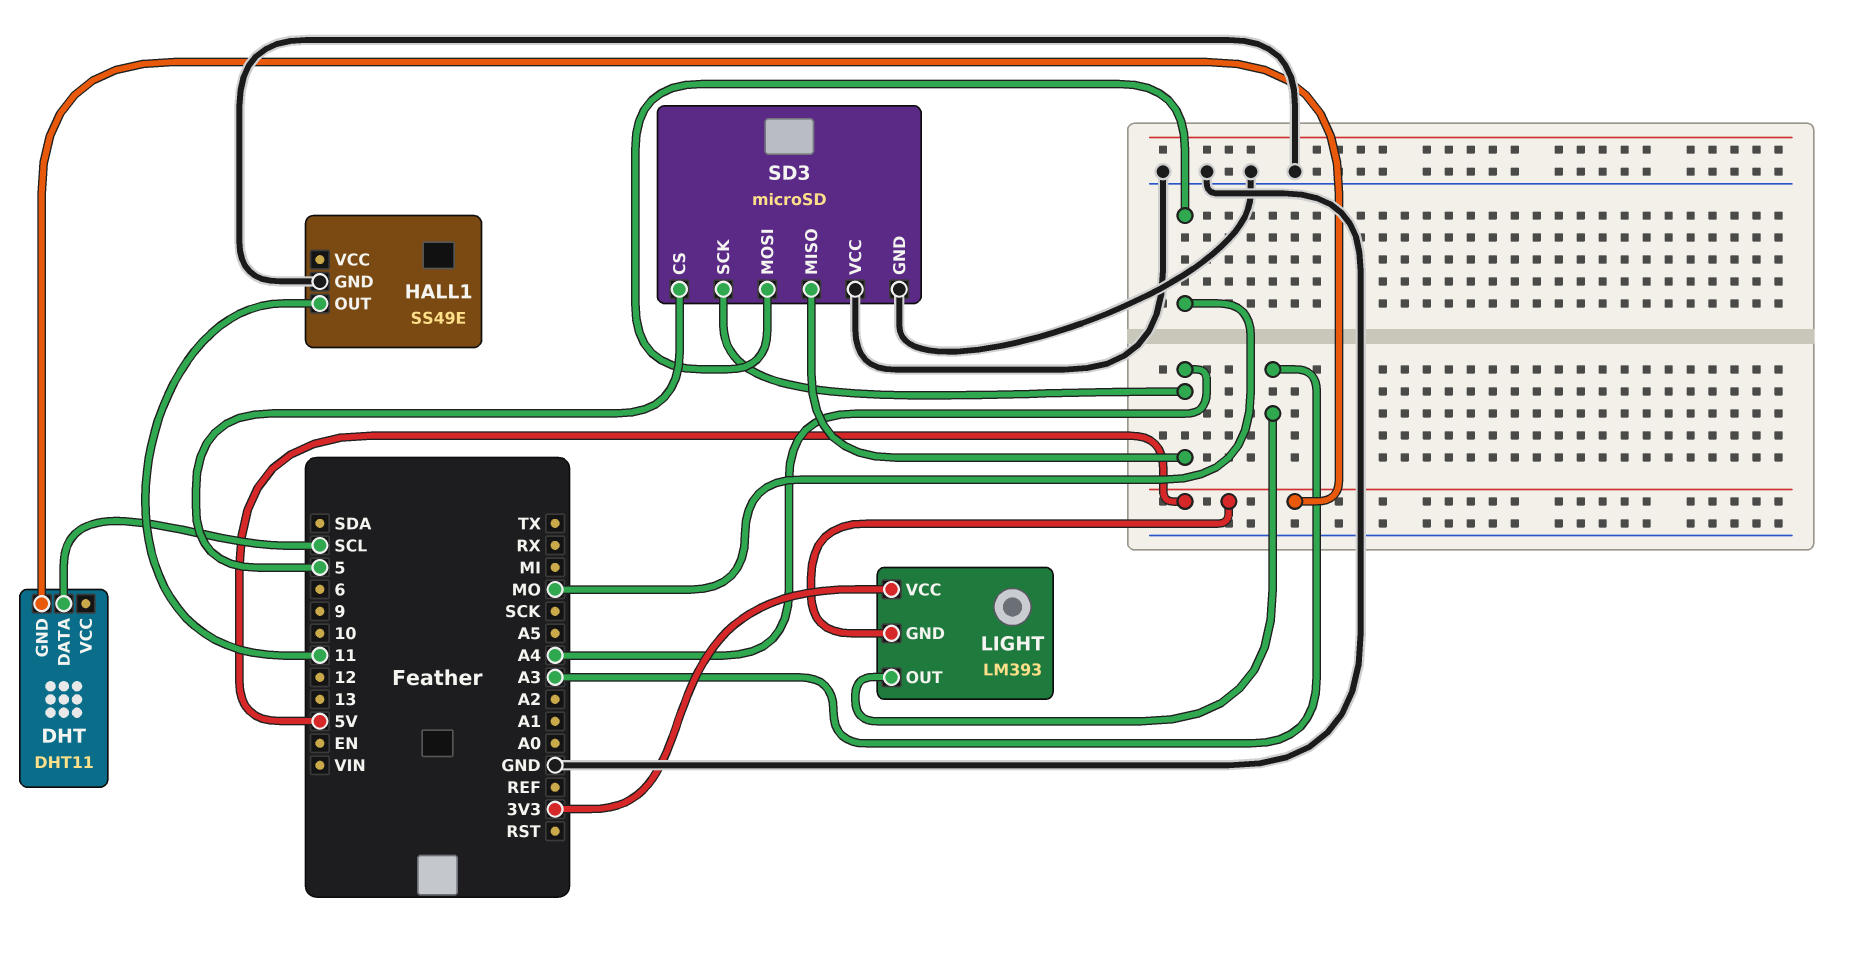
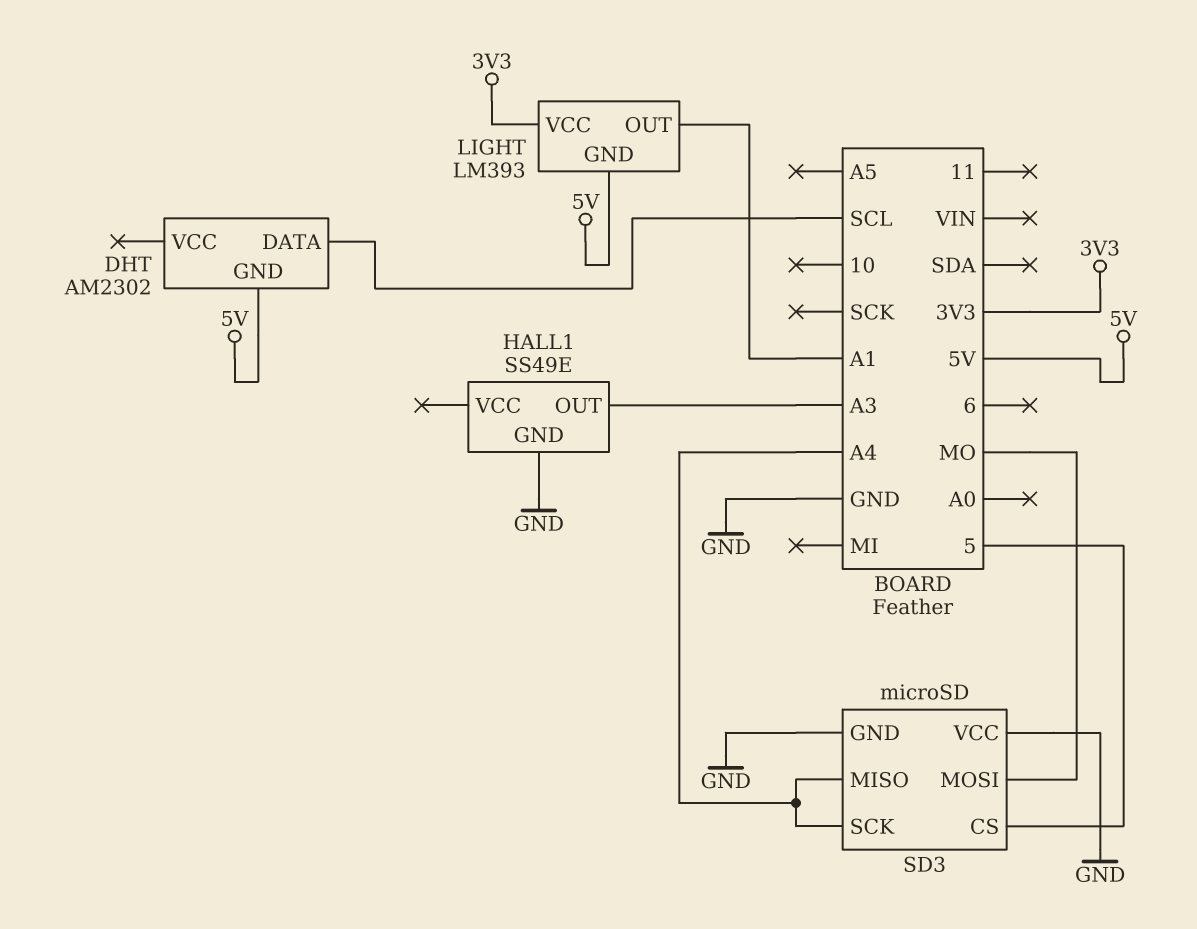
DHT: DHT11 -> AM2302
HALL1 pin OUT: 11 -> A3
LIGHT pin OUT: A3 -> A1

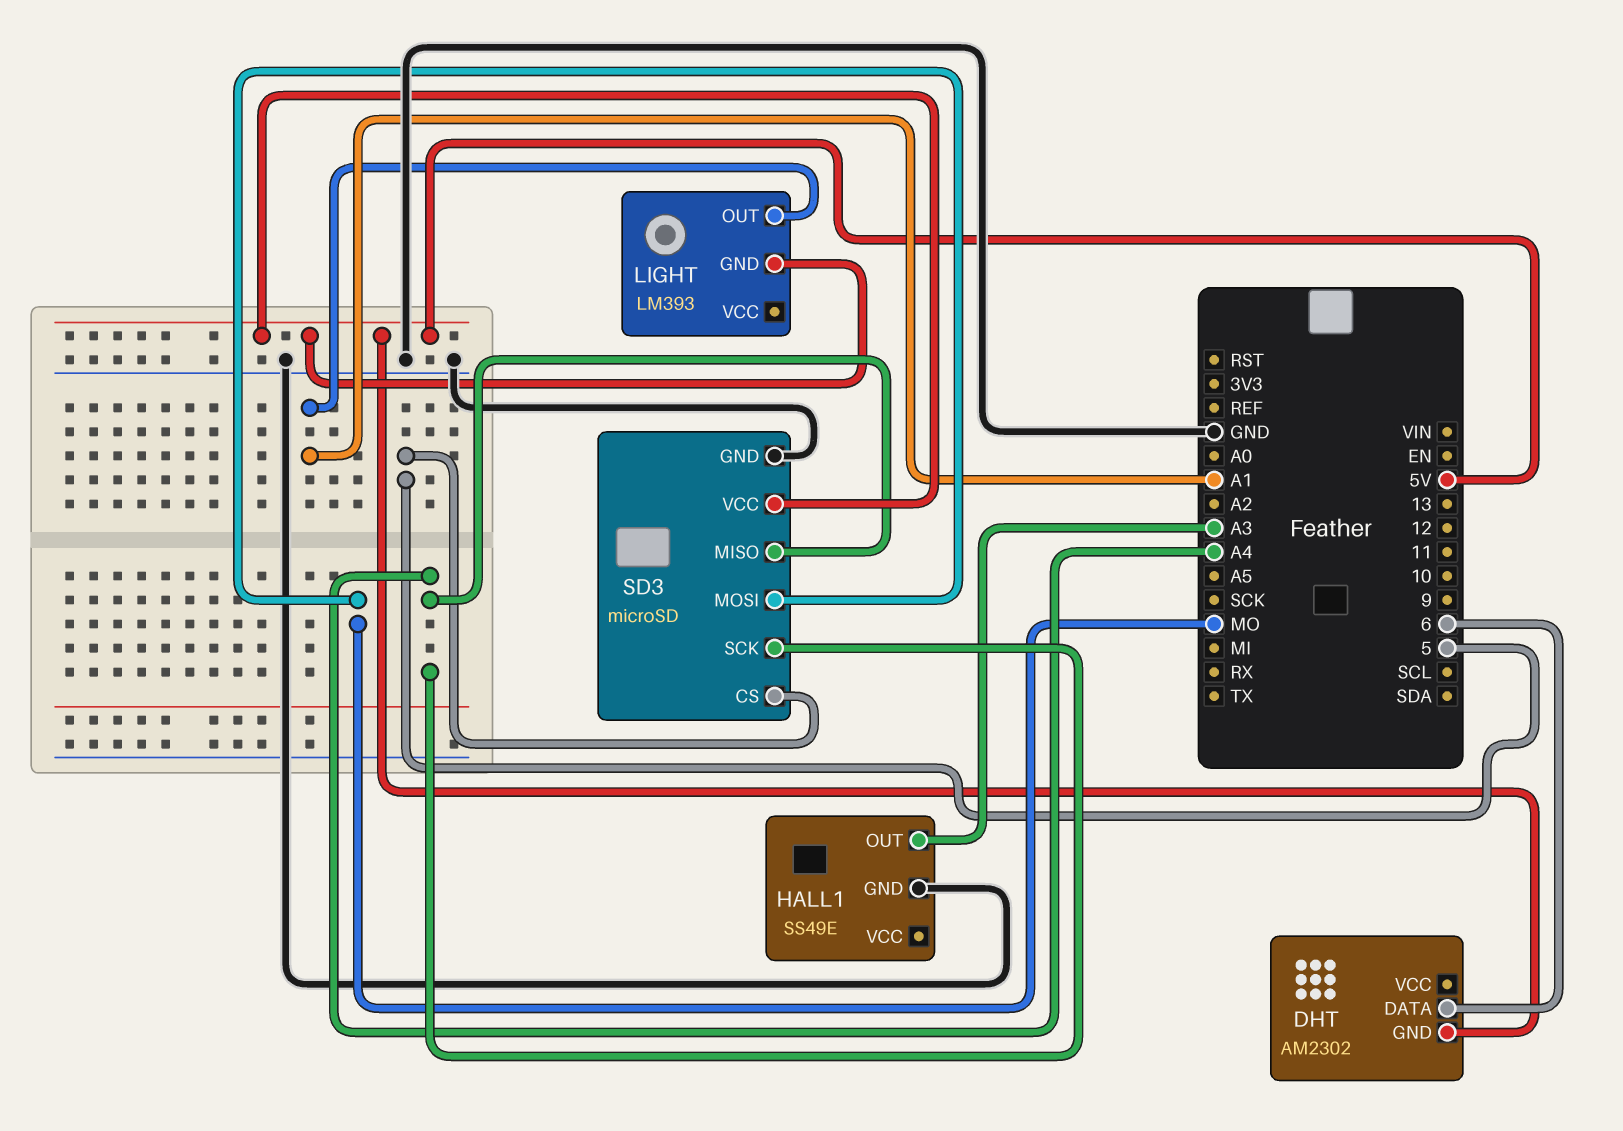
DHT pin DATA: SCL -> 6
LIGHT pin VCC: 3V3 -> none
SD3 pin VCC: GND -> 5V

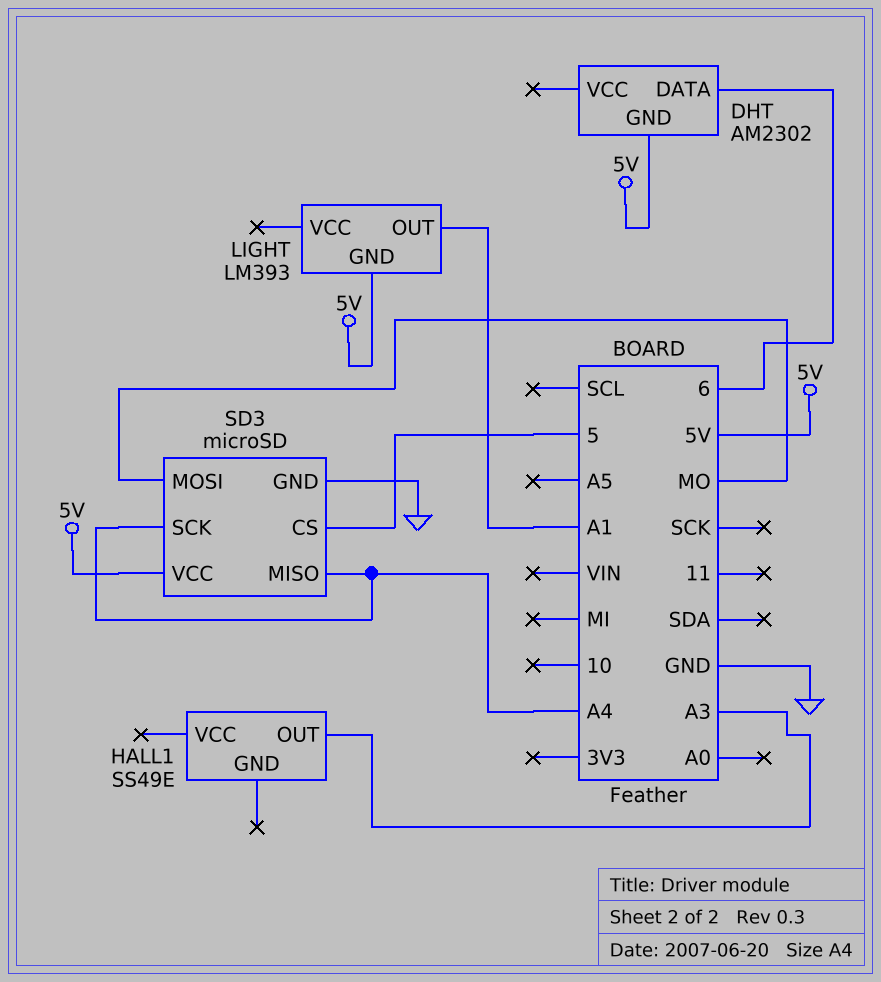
HALL1 pin GND: GND -> none

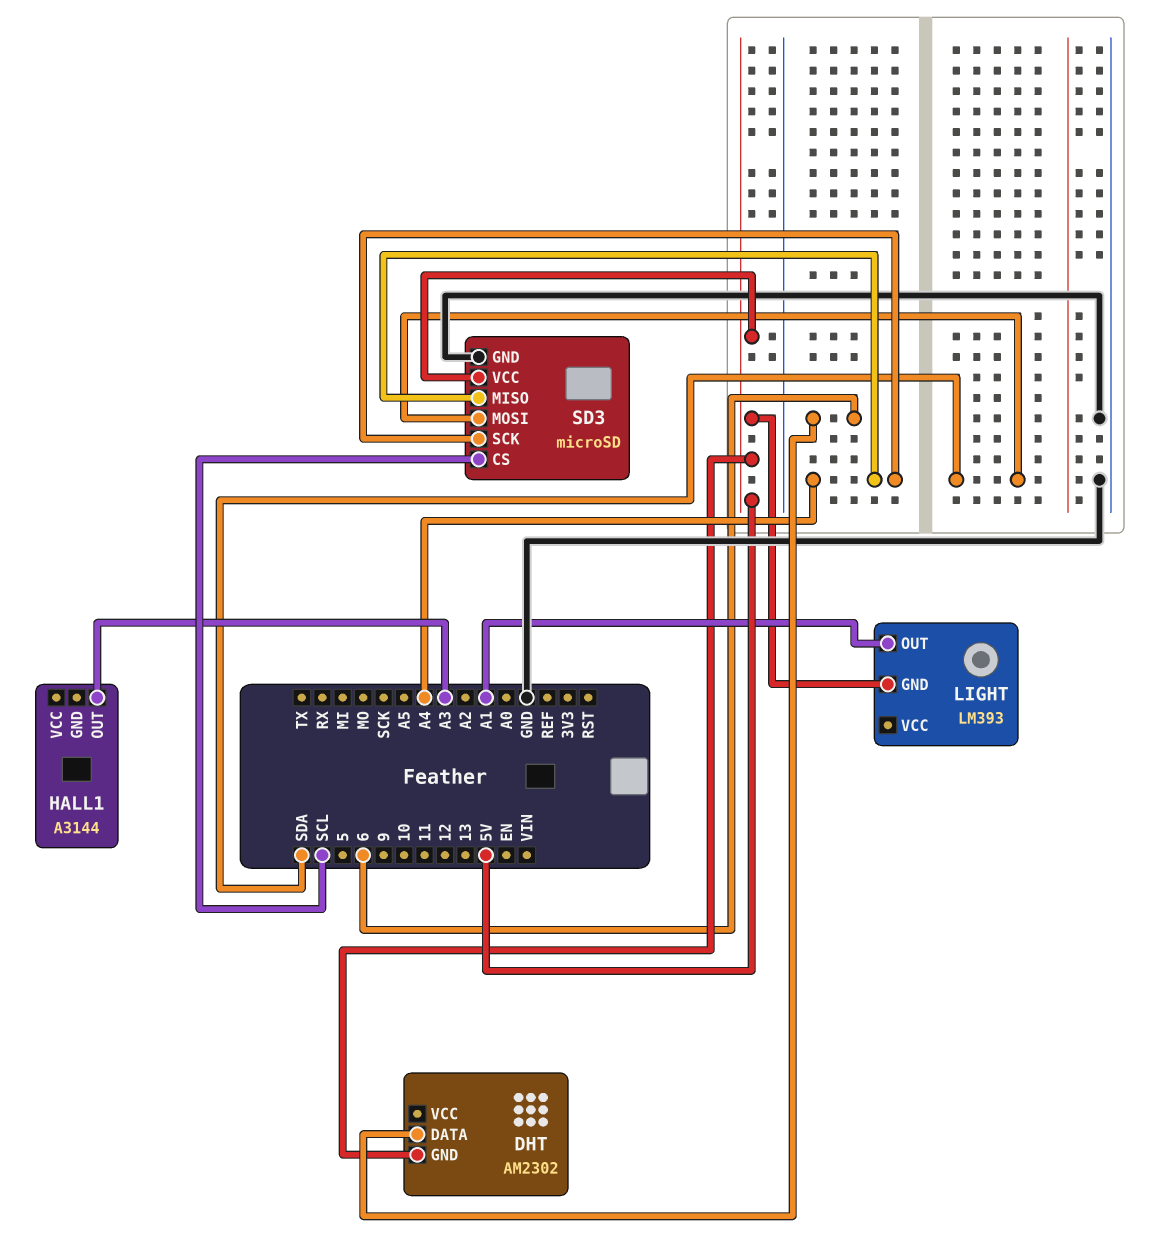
HALL1: SS49E -> A3144
SD3 pin CS: 5 -> SCL
SD3 pin MOSI: MO -> SDA

